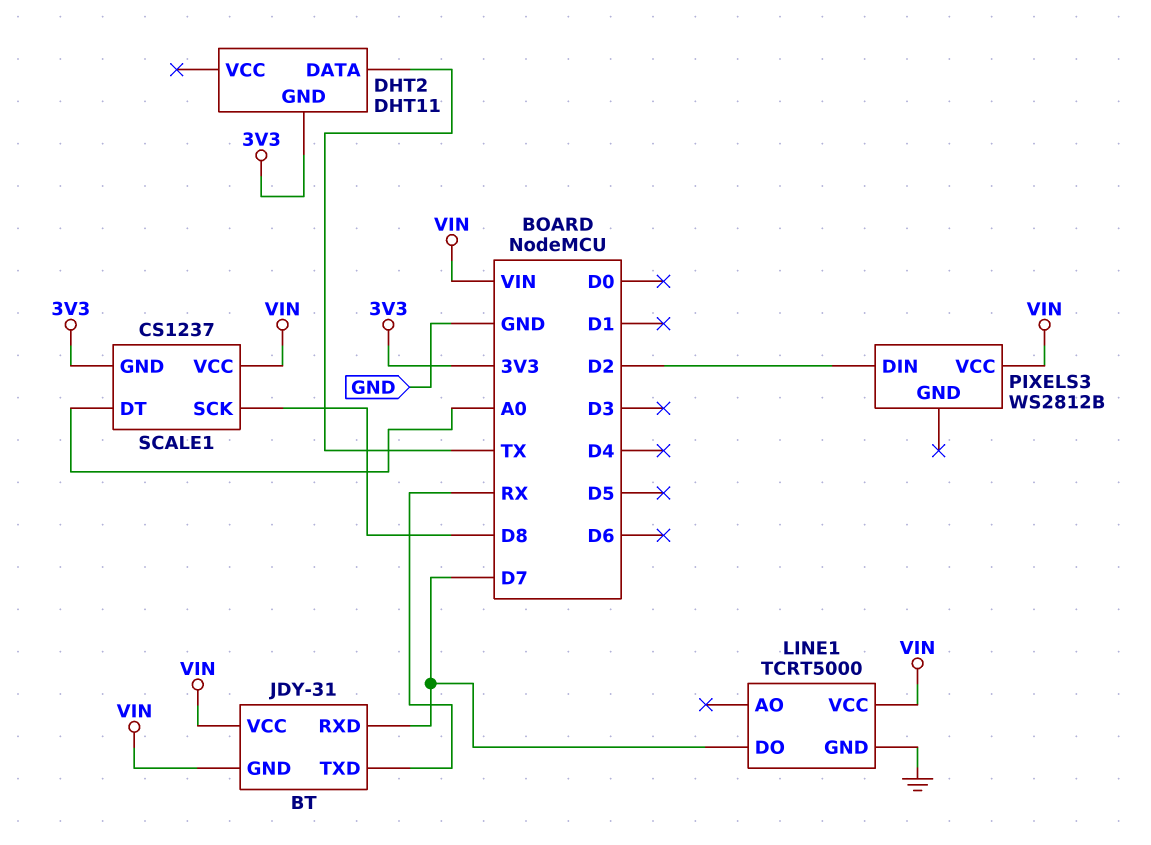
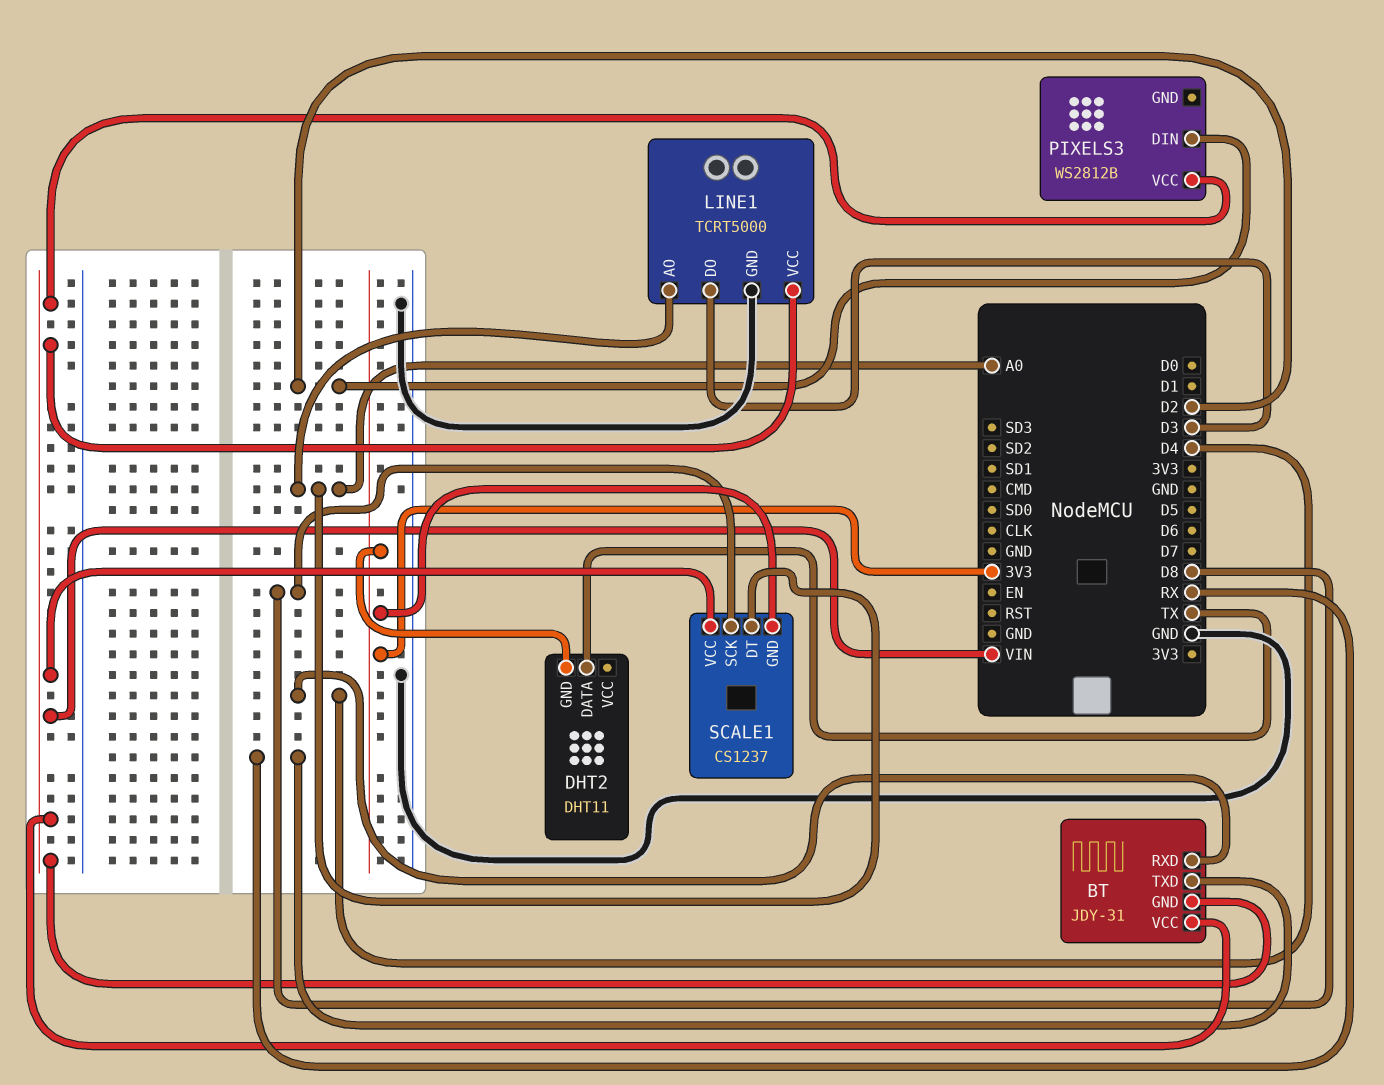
BT pin RXD: D7 -> D4
LINE1 pin AO: none -> A0
LINE1 pin DO: D7 -> D3

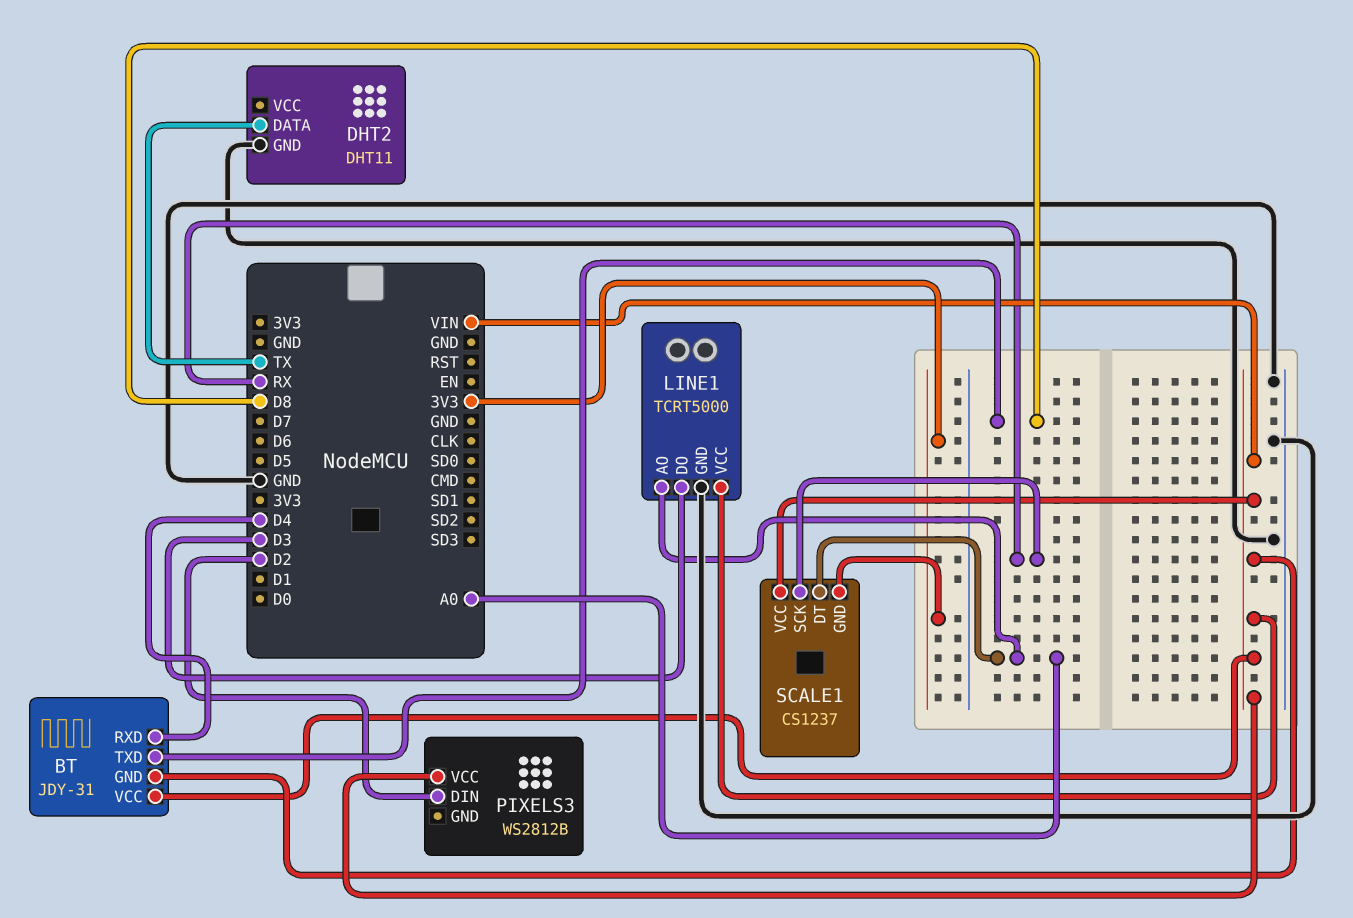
BT pin TXD: RX -> D8
DHT2 pin GND: 3V3 -> GND
SCALE1 pin SCK: D8 -> RX

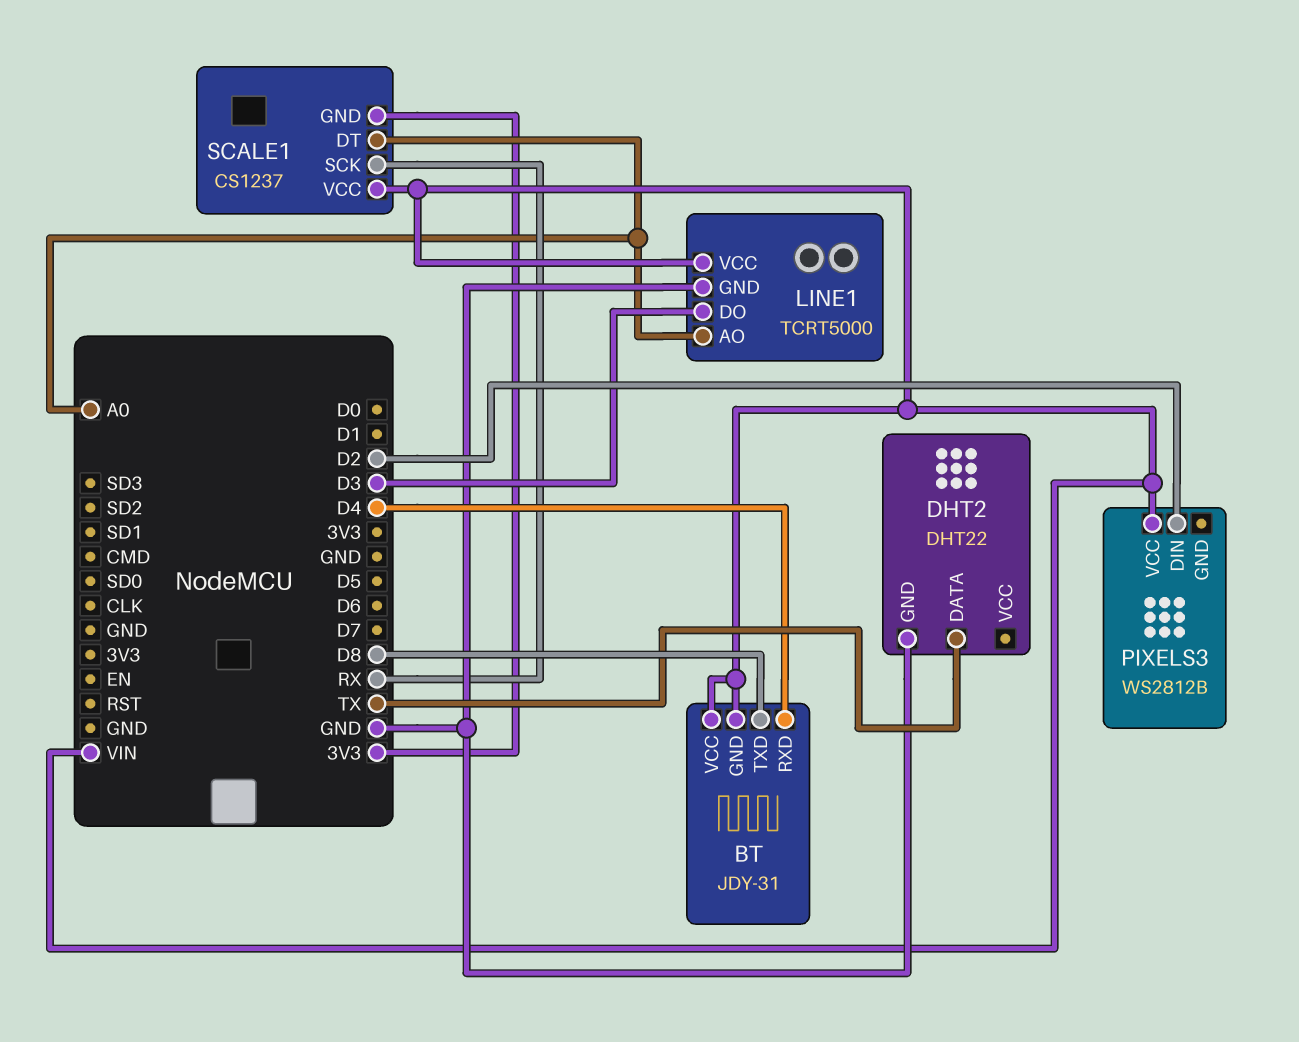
DHT2: DHT11 -> DHT22

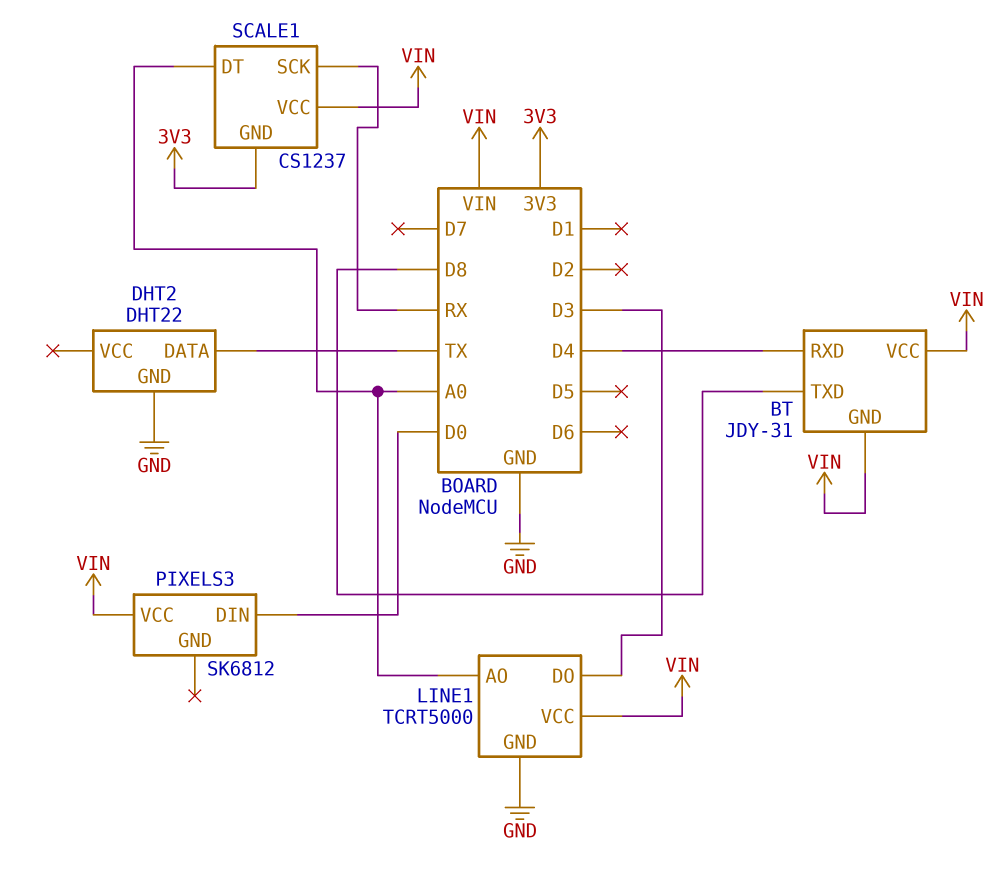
PIXELS3: WS2812B -> SK6812
PIXELS3 pin DIN: D2 -> D0

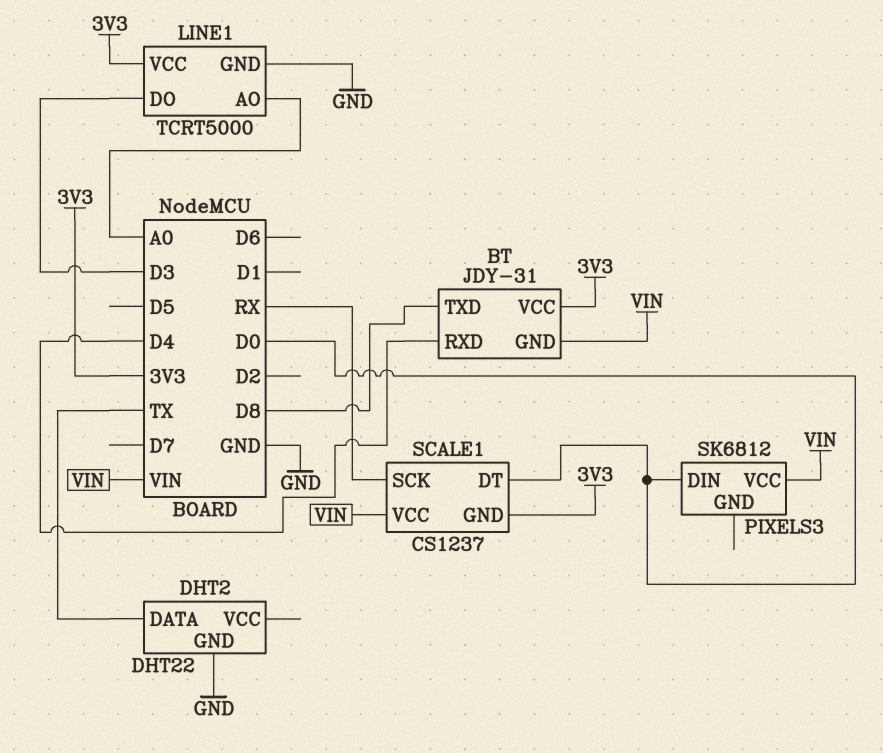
BT pin VCC: VIN -> 3V3
LINE1 pin VCC: VIN -> 3V3
SCALE1 pin DT: A0 -> D0

